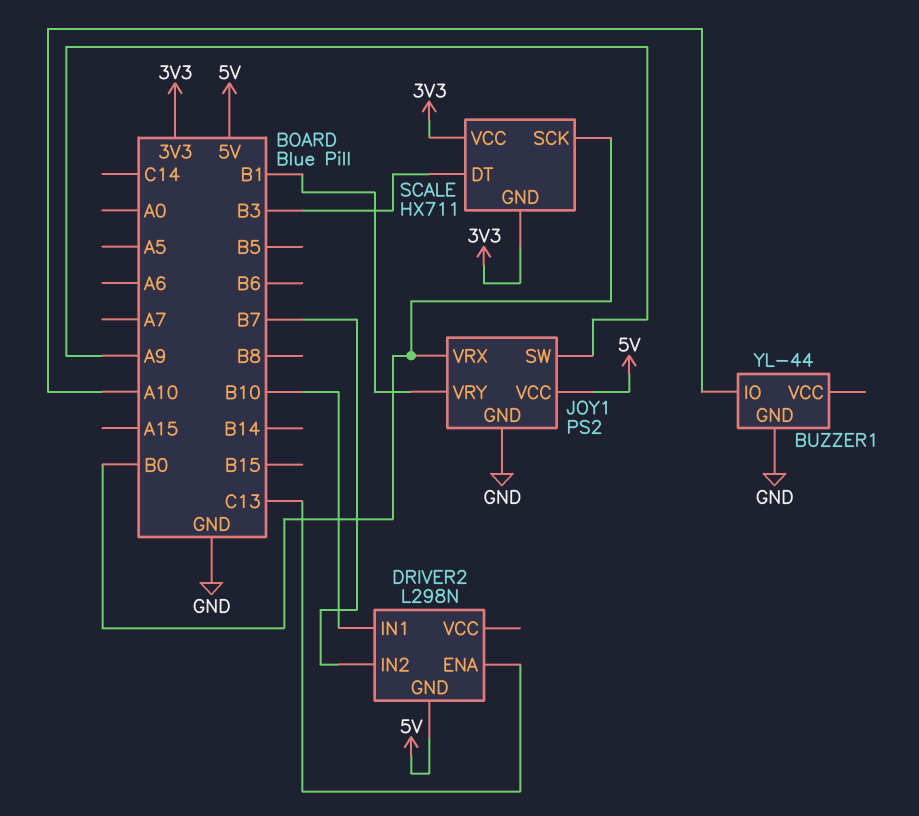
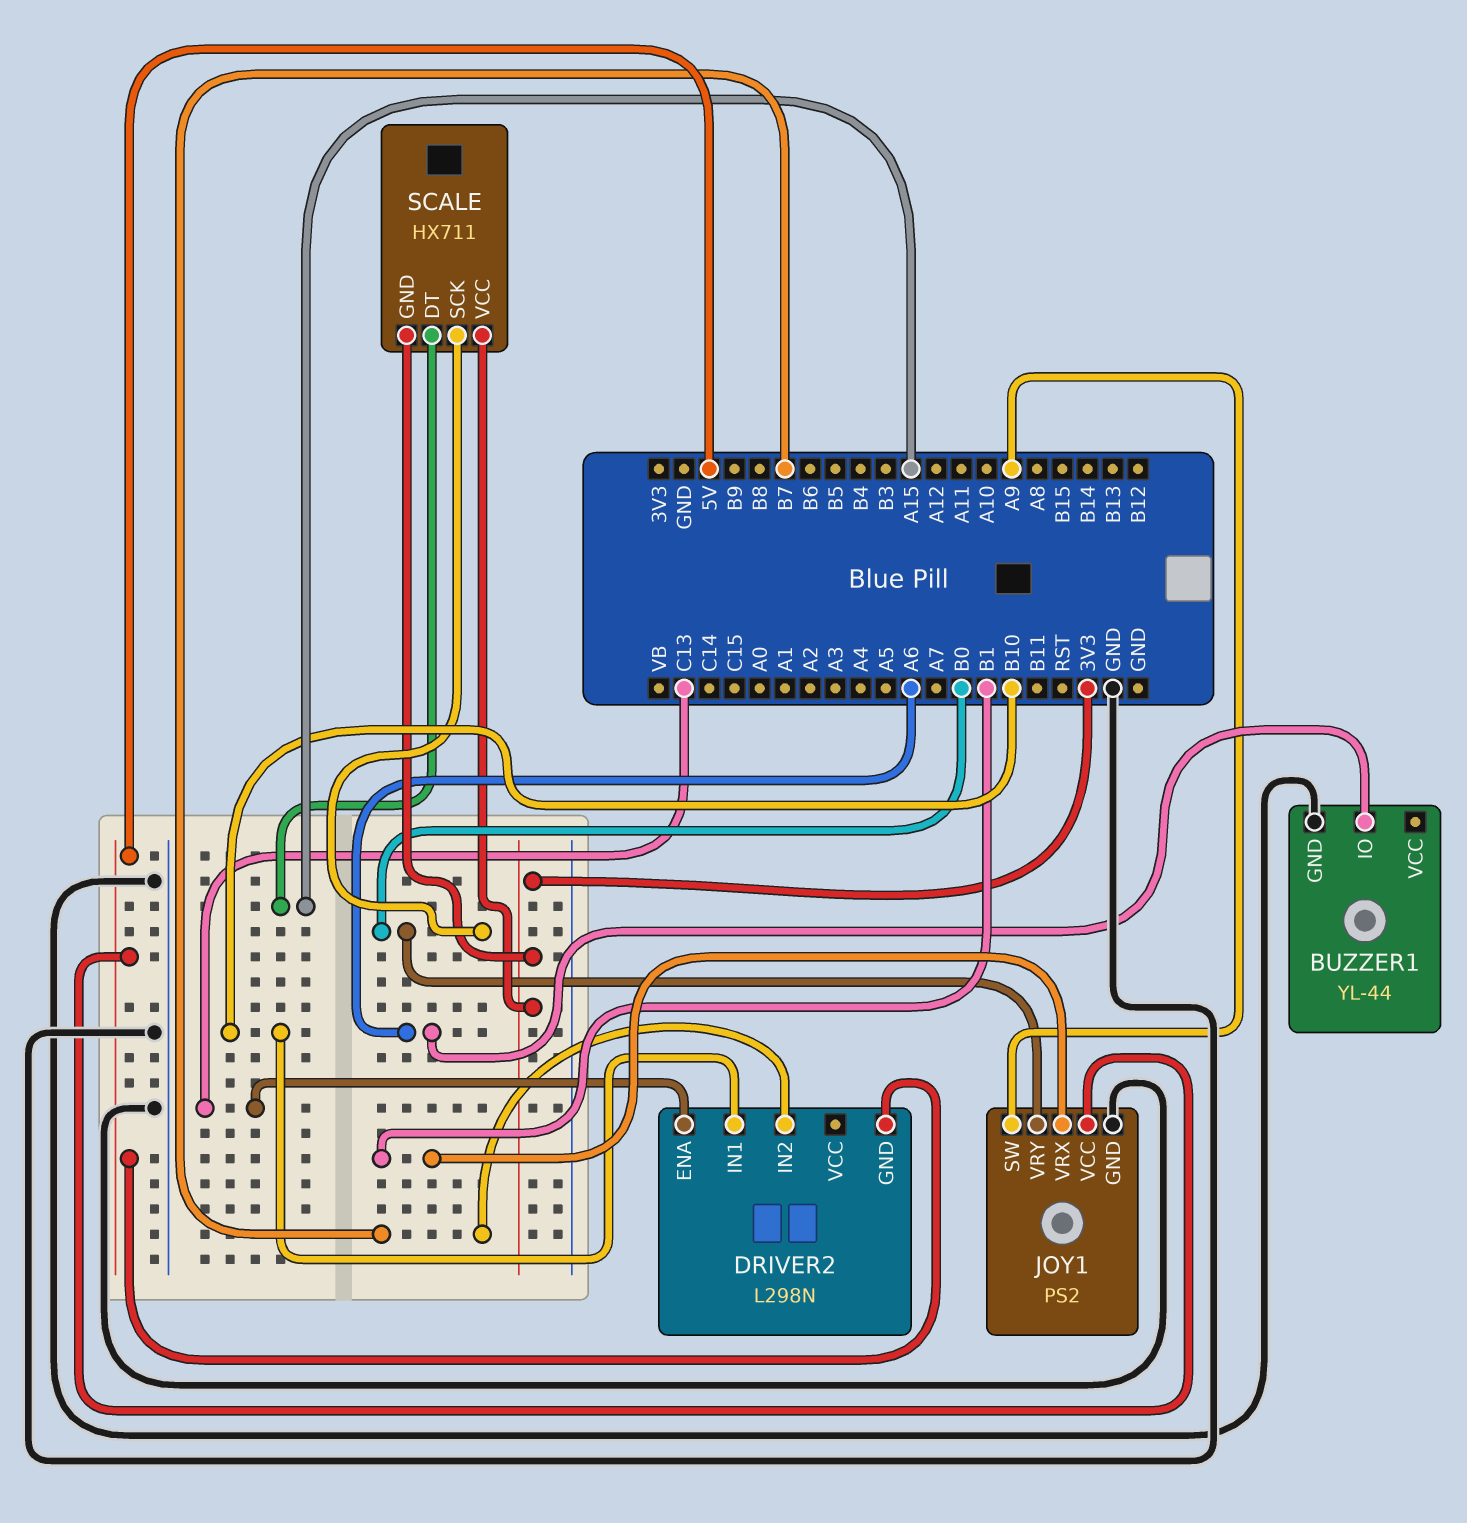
BUZZER1 pin IO: A10 -> A6
JOY1 pin VRX: B0 -> B1
JOY1 pin VRY: B1 -> B0
SCALE pin DT: B3 -> A15

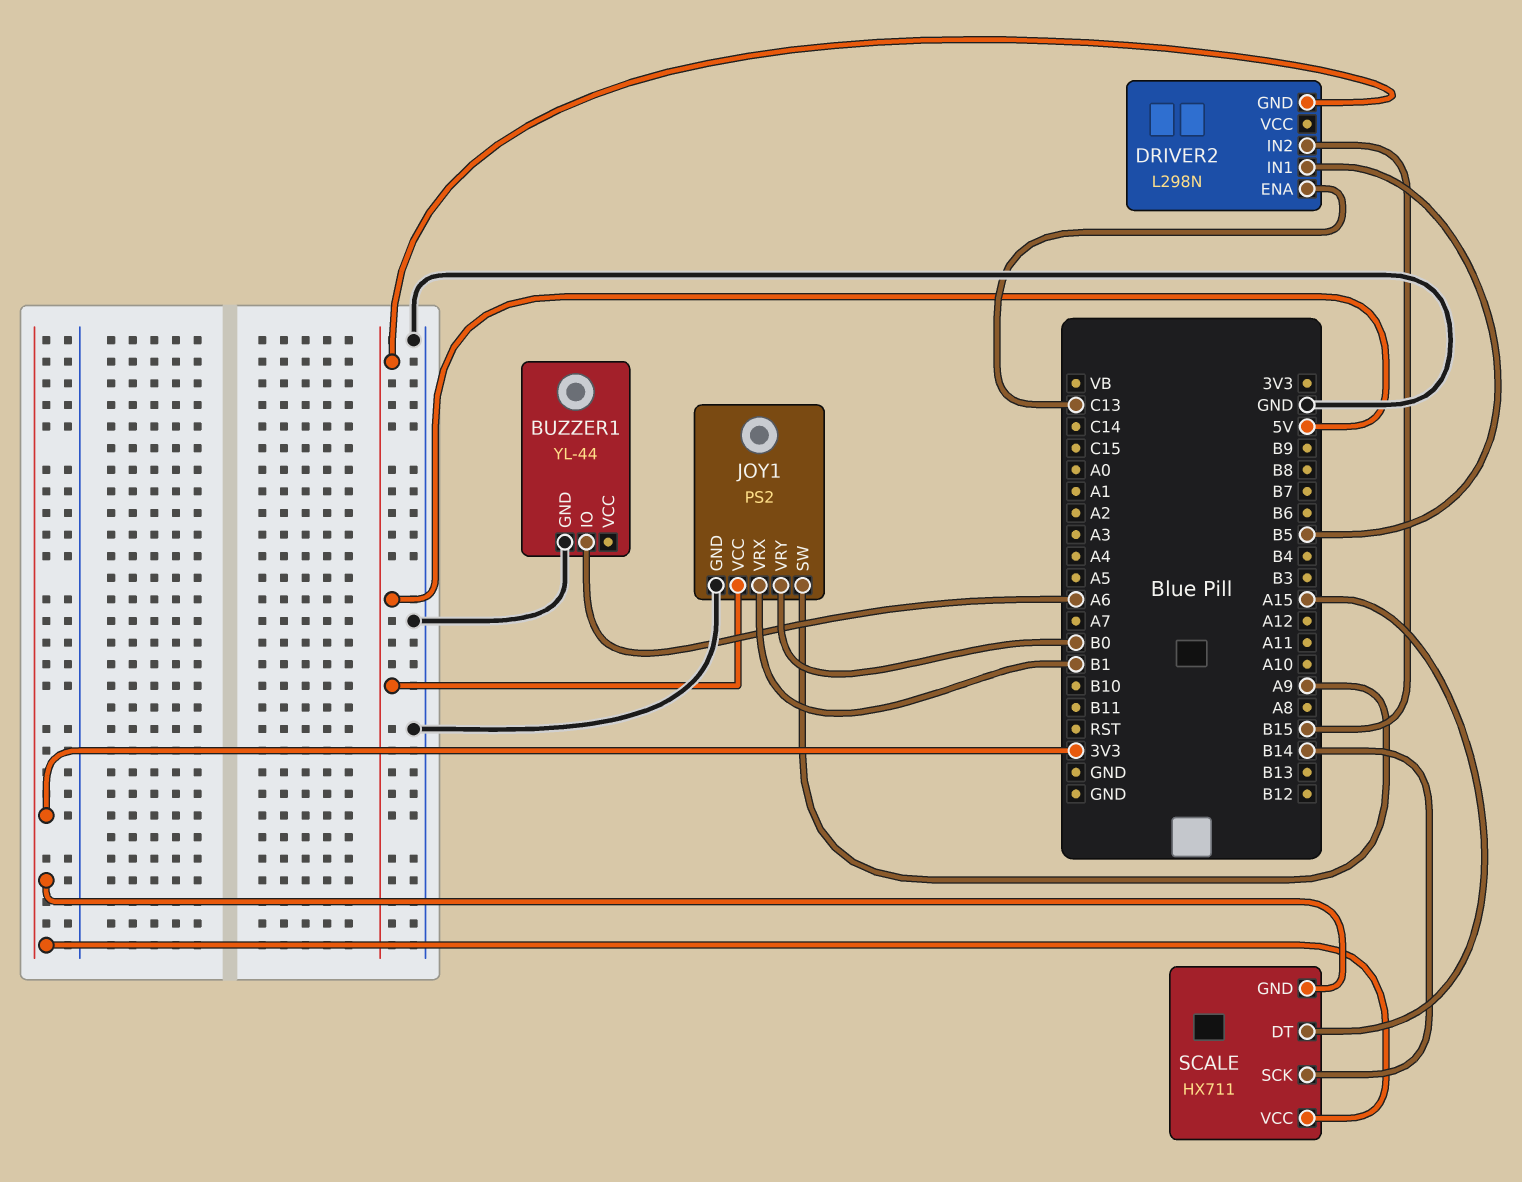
DRIVER2 pin IN1: B10 -> B5
DRIVER2 pin IN2: B7 -> B15
SCALE pin SCK: B0 -> B14

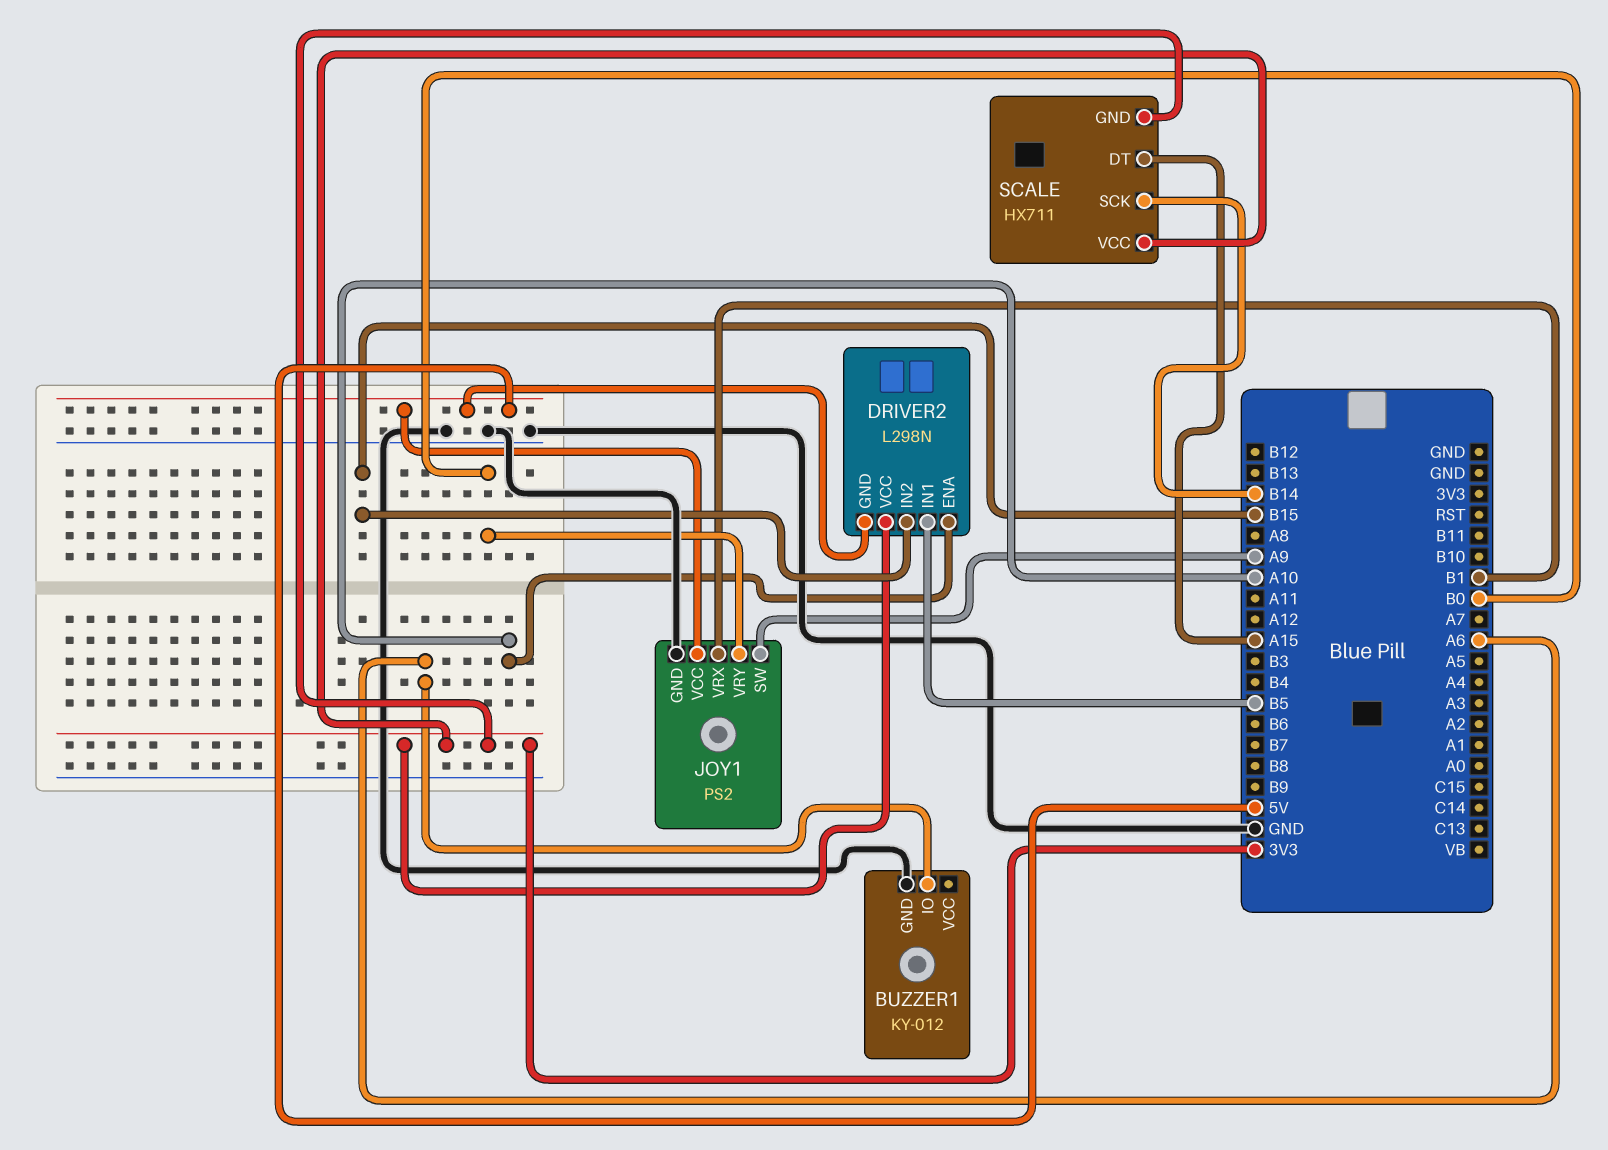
BUZZER1: YL-44 -> KY-012
DRIVER2 pin ENA: C13 -> A10
DRIVER2 pin VCC: none -> 3V3

